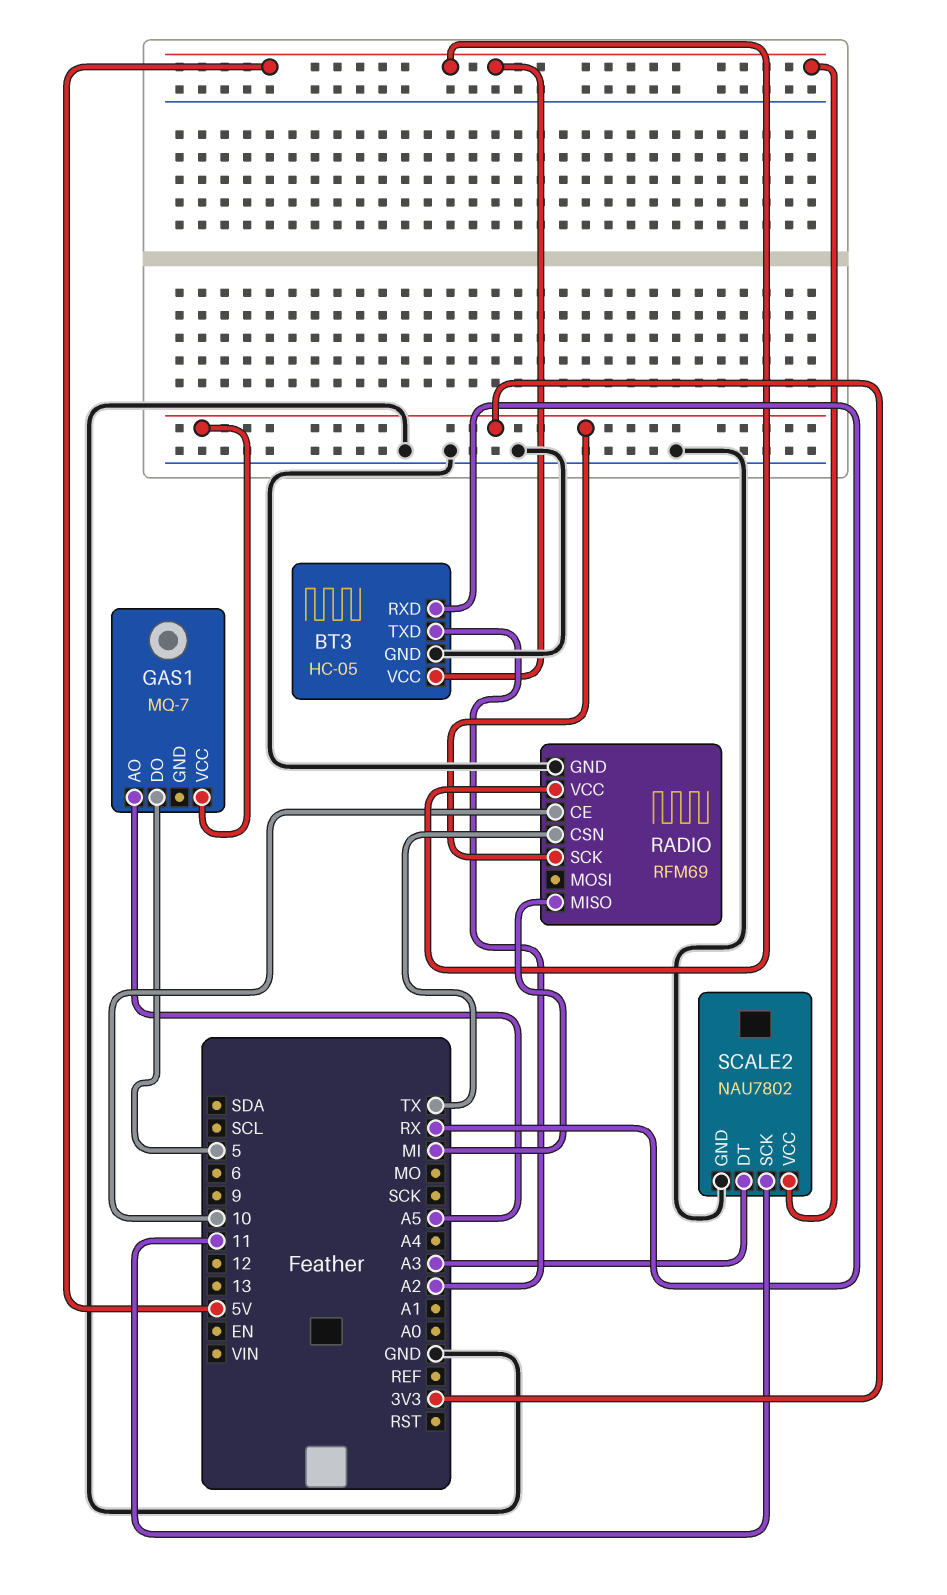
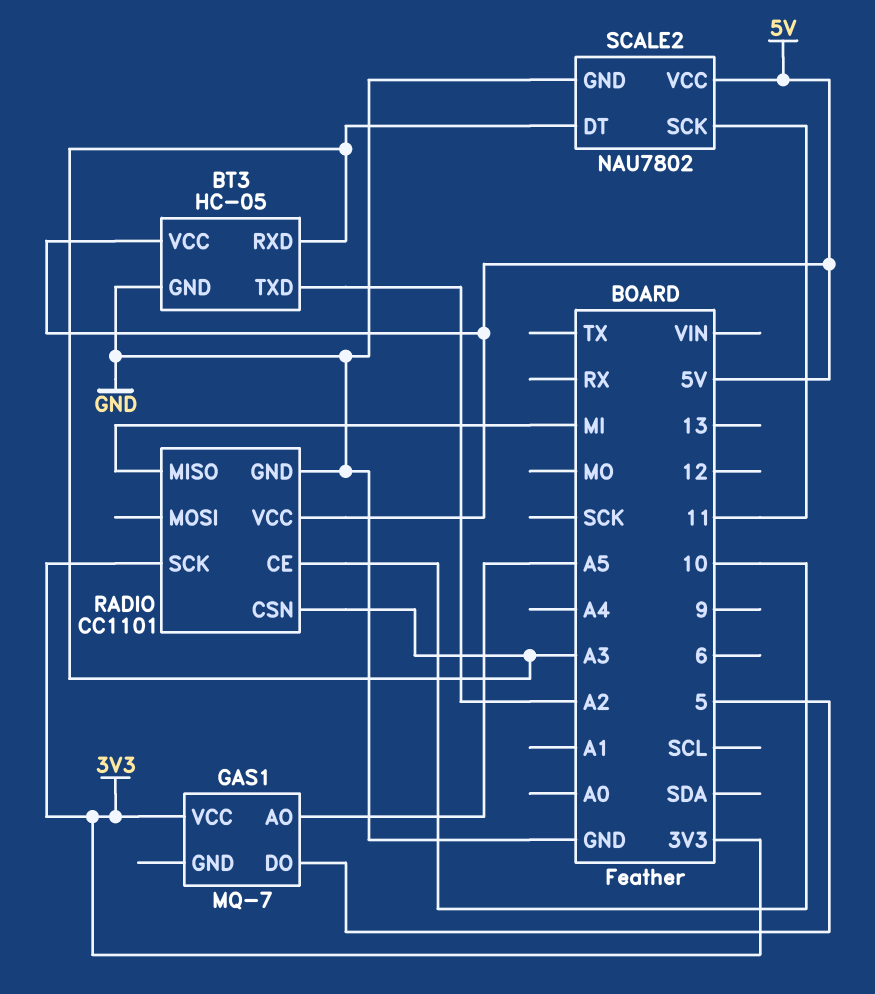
BT3 pin RXD: RX -> A3
RADIO: RFM69 -> CC1101
RADIO pin CSN: TX -> A3

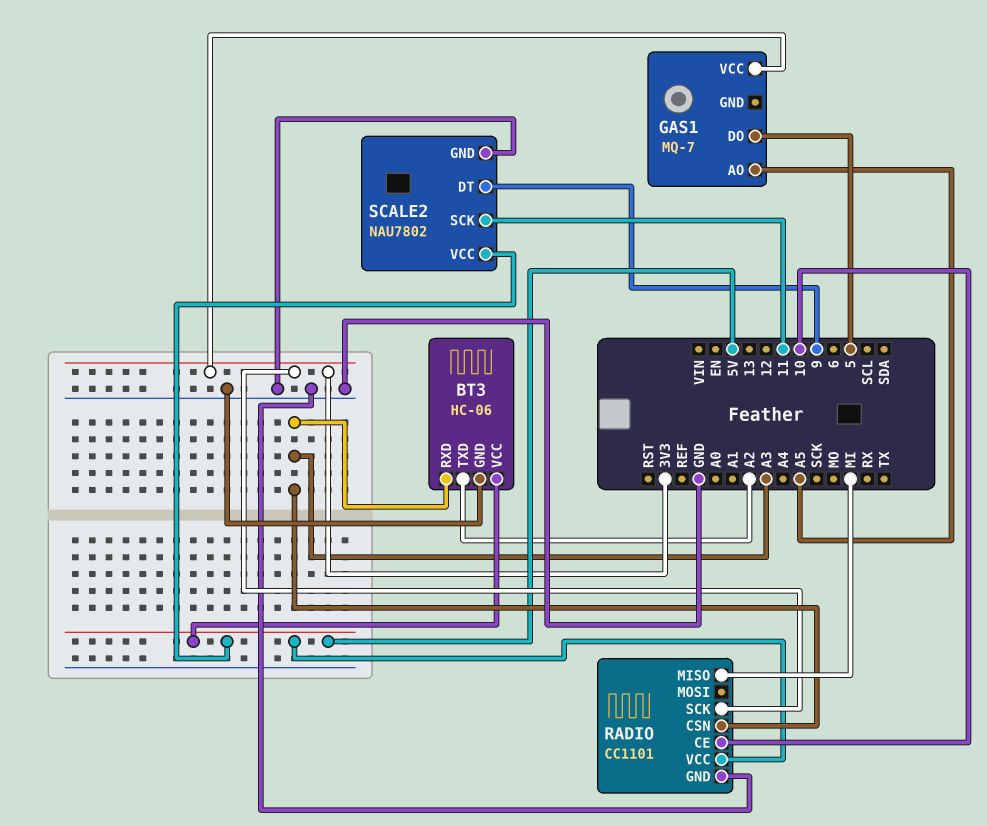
BT3: HC-05 -> HC-06
SCALE2 pin DT: A3 -> 9

